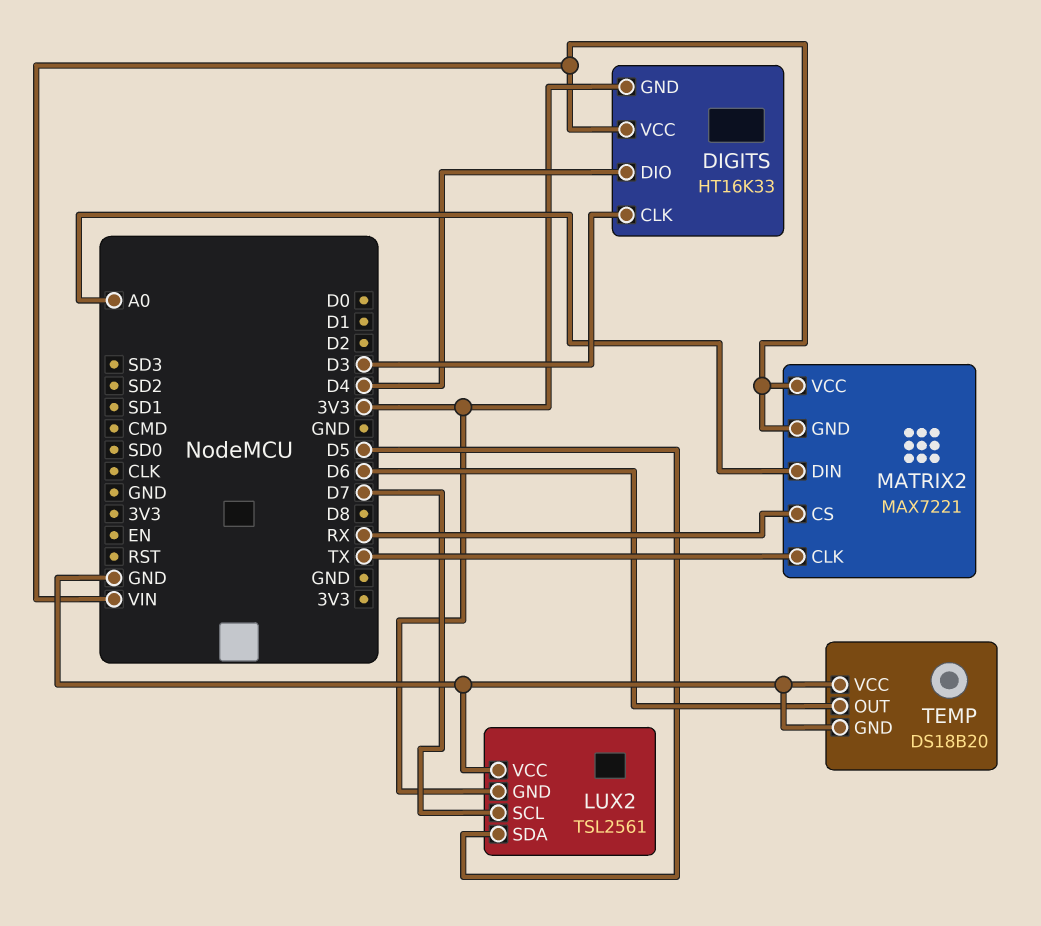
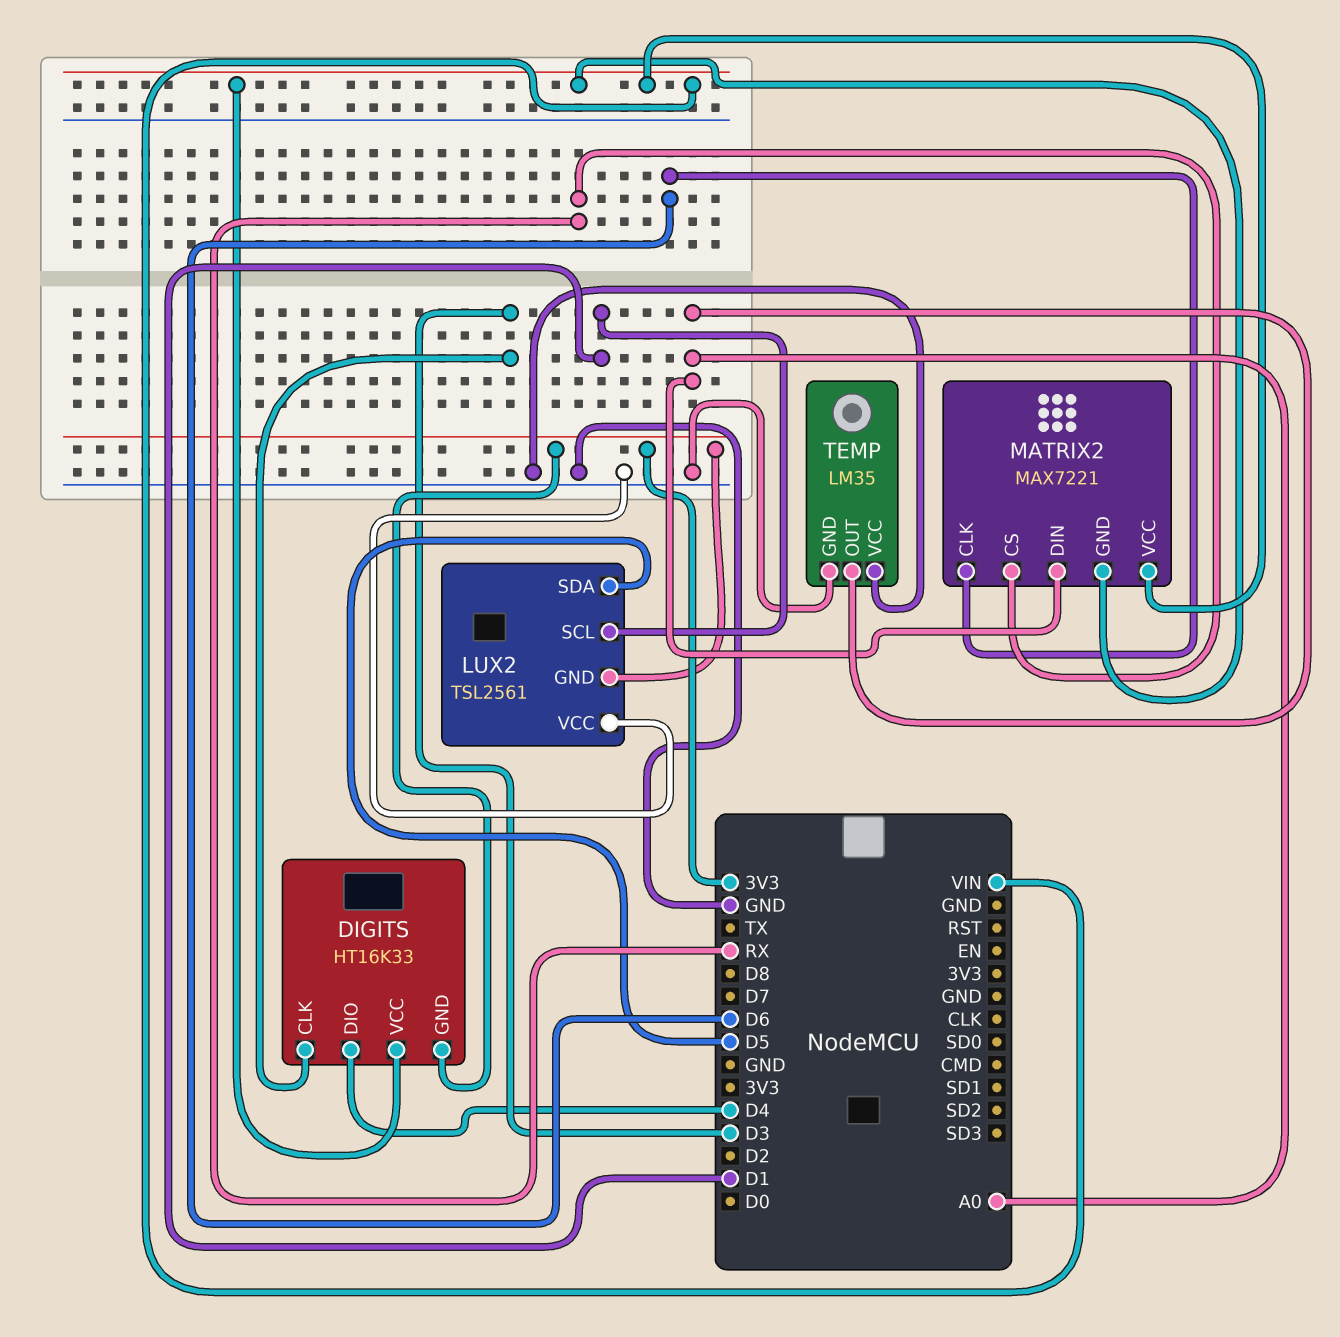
LUX2 pin SCL: D7 -> D1
MATRIX2 pin CLK: TX -> D6
TEMP: DS18B20 -> LM35
TEMP pin OUT: D6 -> A0

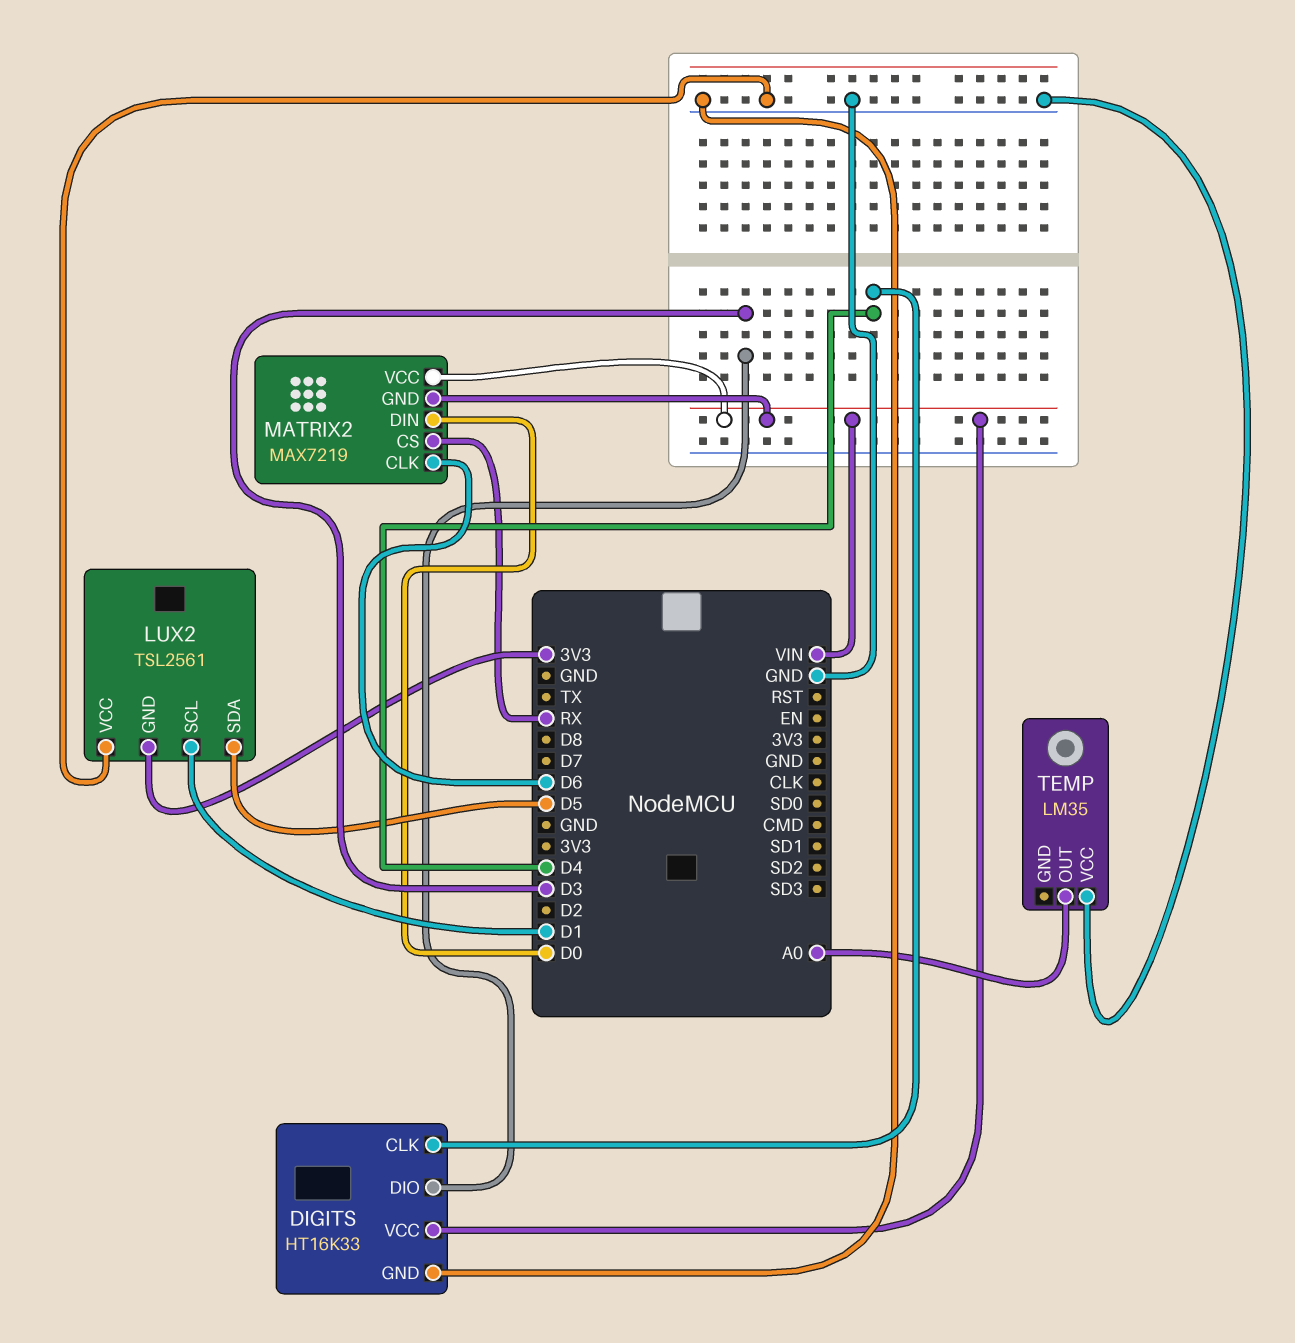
DIGITS pin CLK: D3 -> D4
DIGITS pin DIO: D4 -> D3
DIGITS pin GND: 3V3 -> GND
MATRIX2: MAX7221 -> MAX7219
MATRIX2 pin DIN: A0 -> D0
TEMP pin GND: GND -> none

